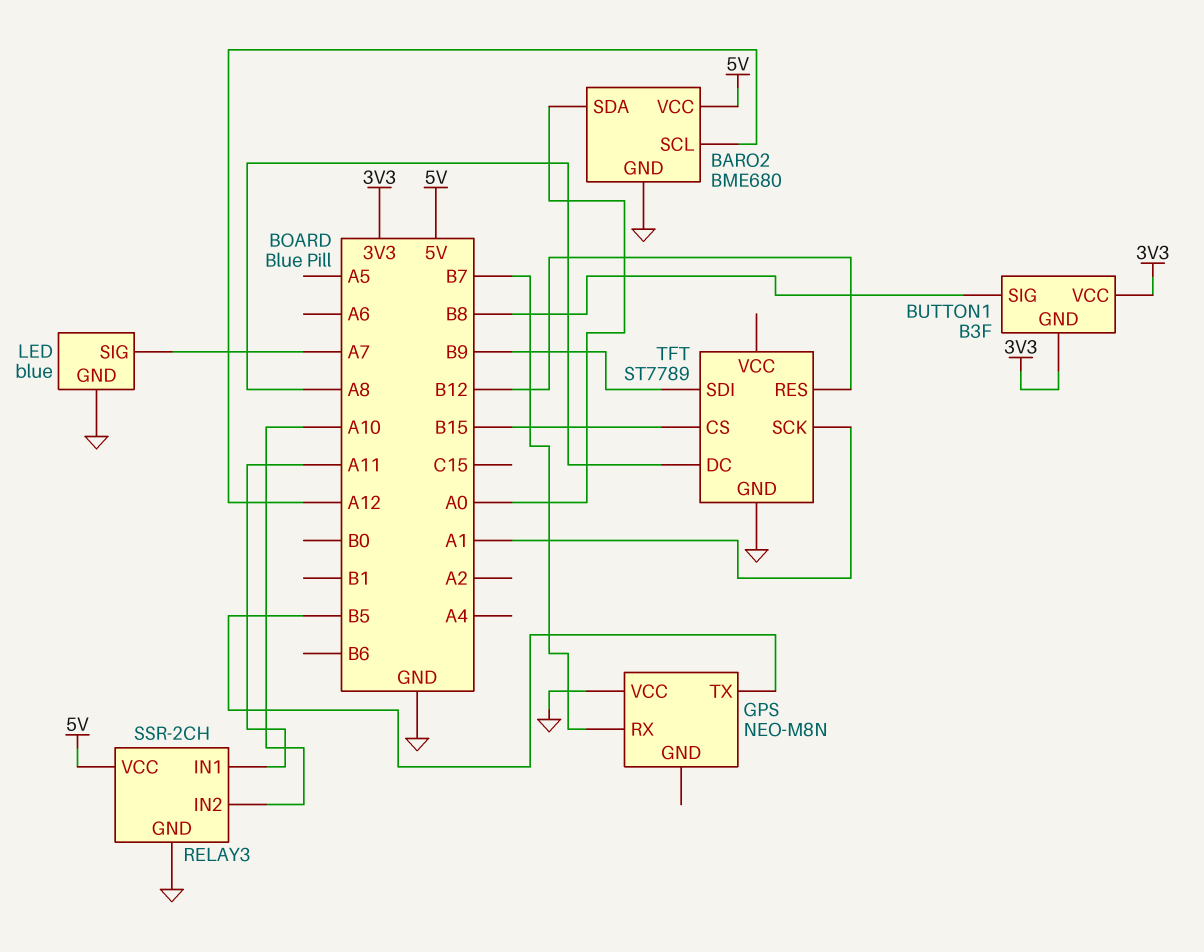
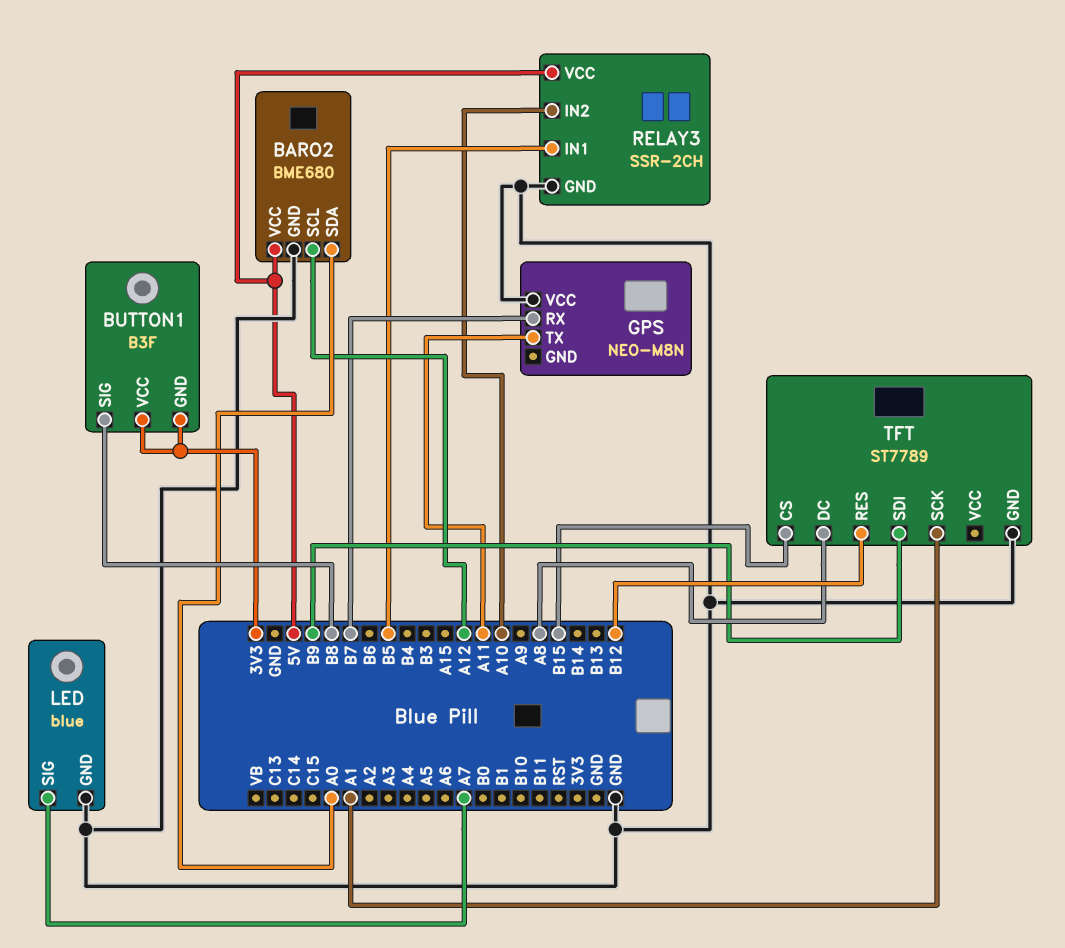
GPS pin TX: B5 -> A11
RELAY3 pin IN1: A11 -> B5

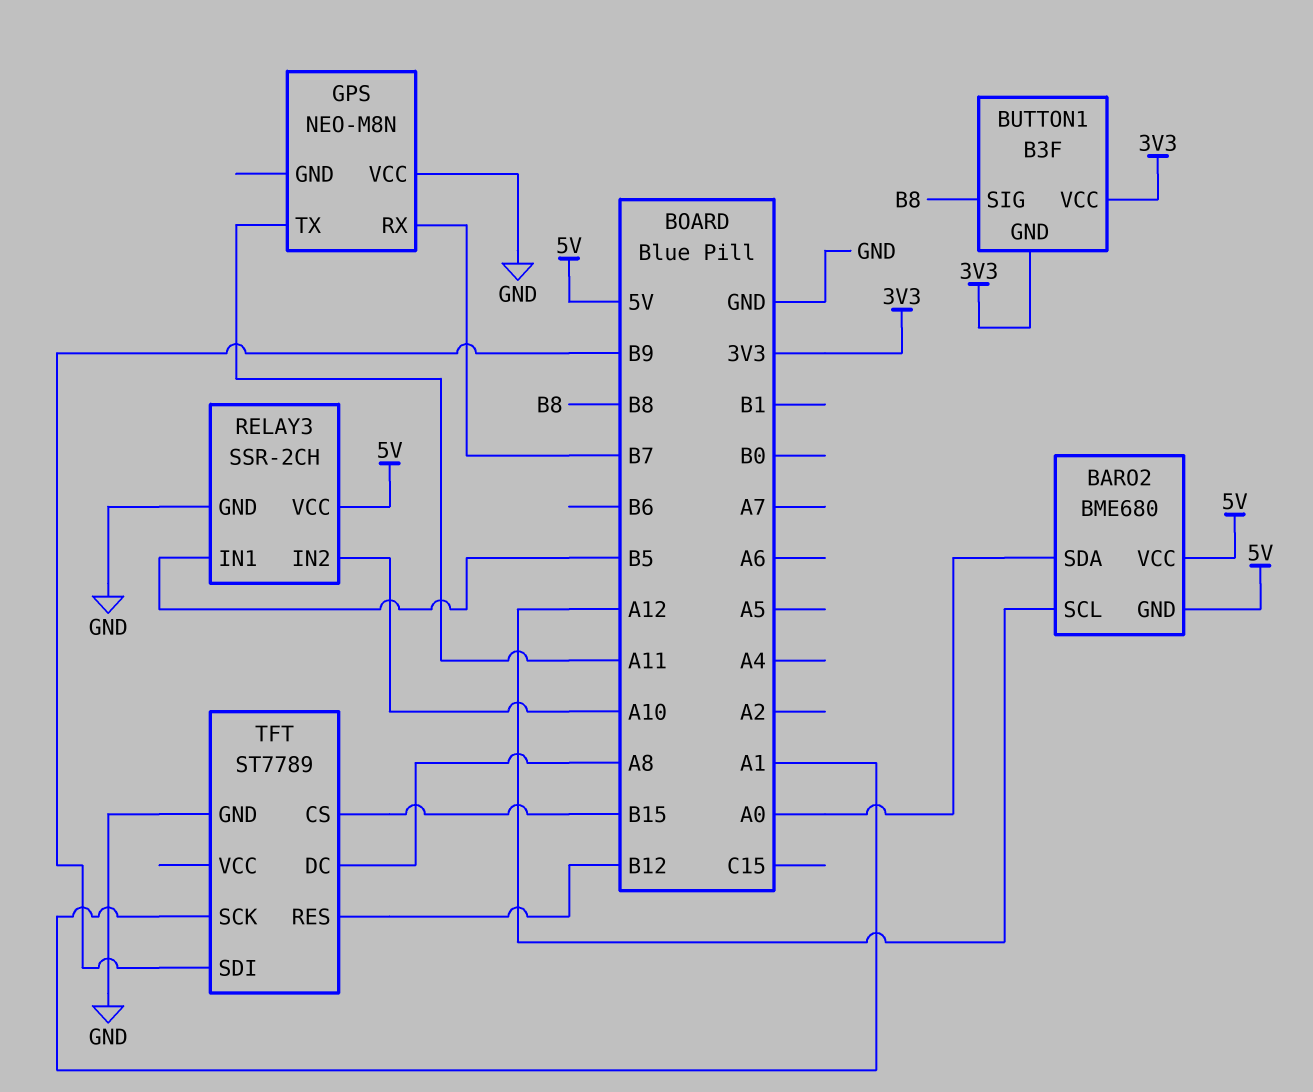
BARO2 pin GND: GND -> 5V
LED: blue -> none
LED pin GND: GND -> none
LED pin SIG: A7 -> none

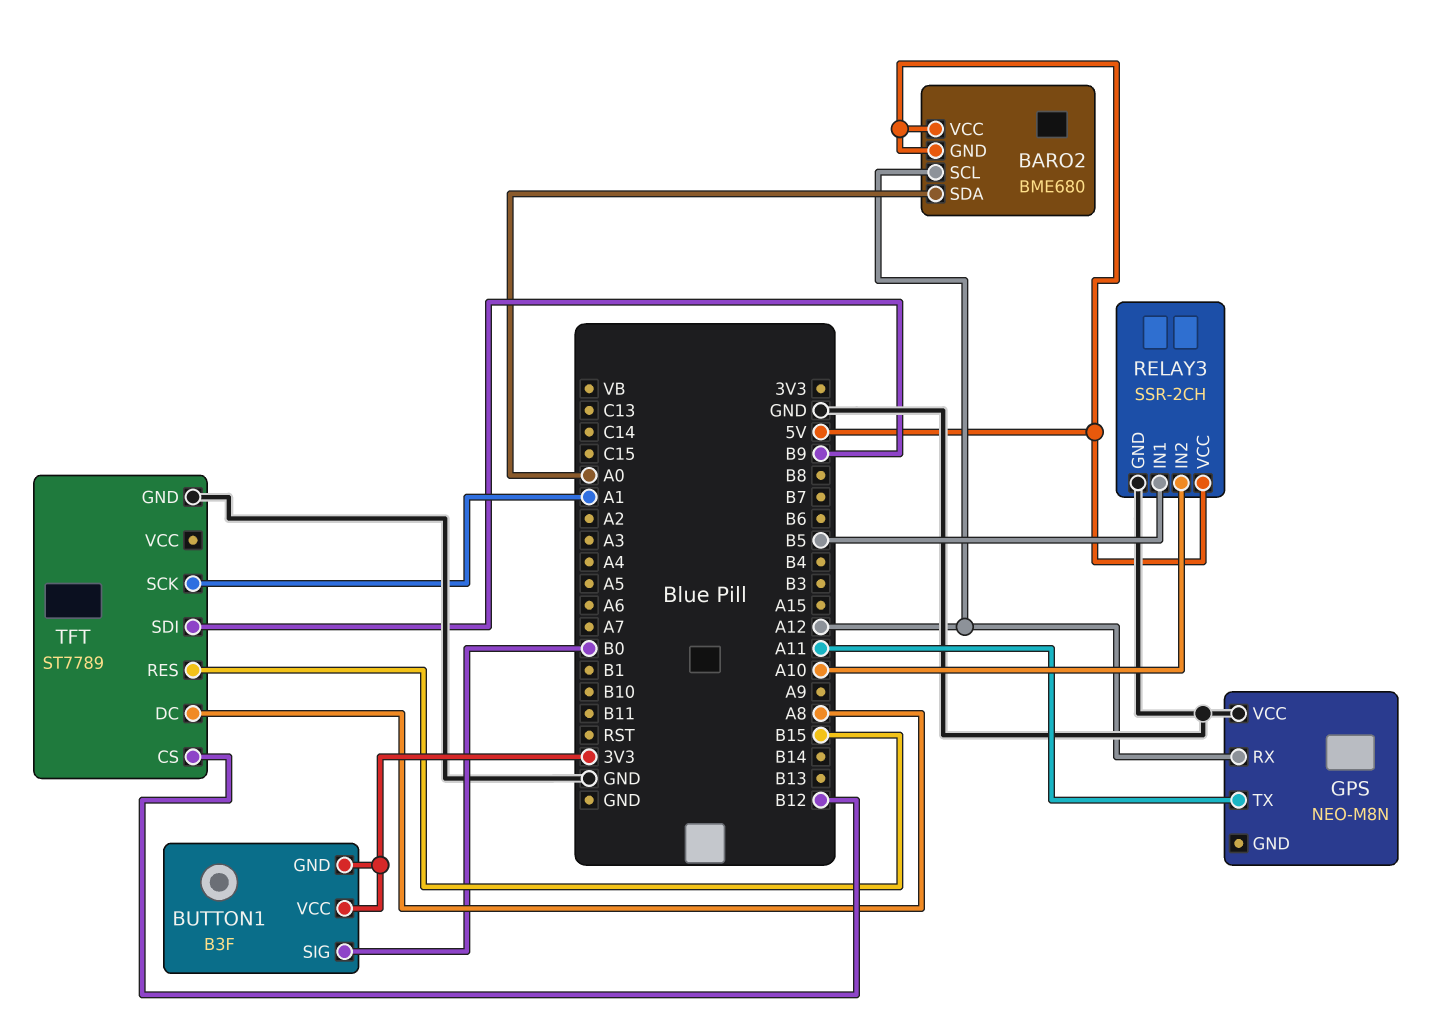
BUTTON1 pin SIG: B8 -> B0
GPS pin RX: B7 -> A12
TFT pin CS: B15 -> B12
TFT pin RES: B12 -> B15

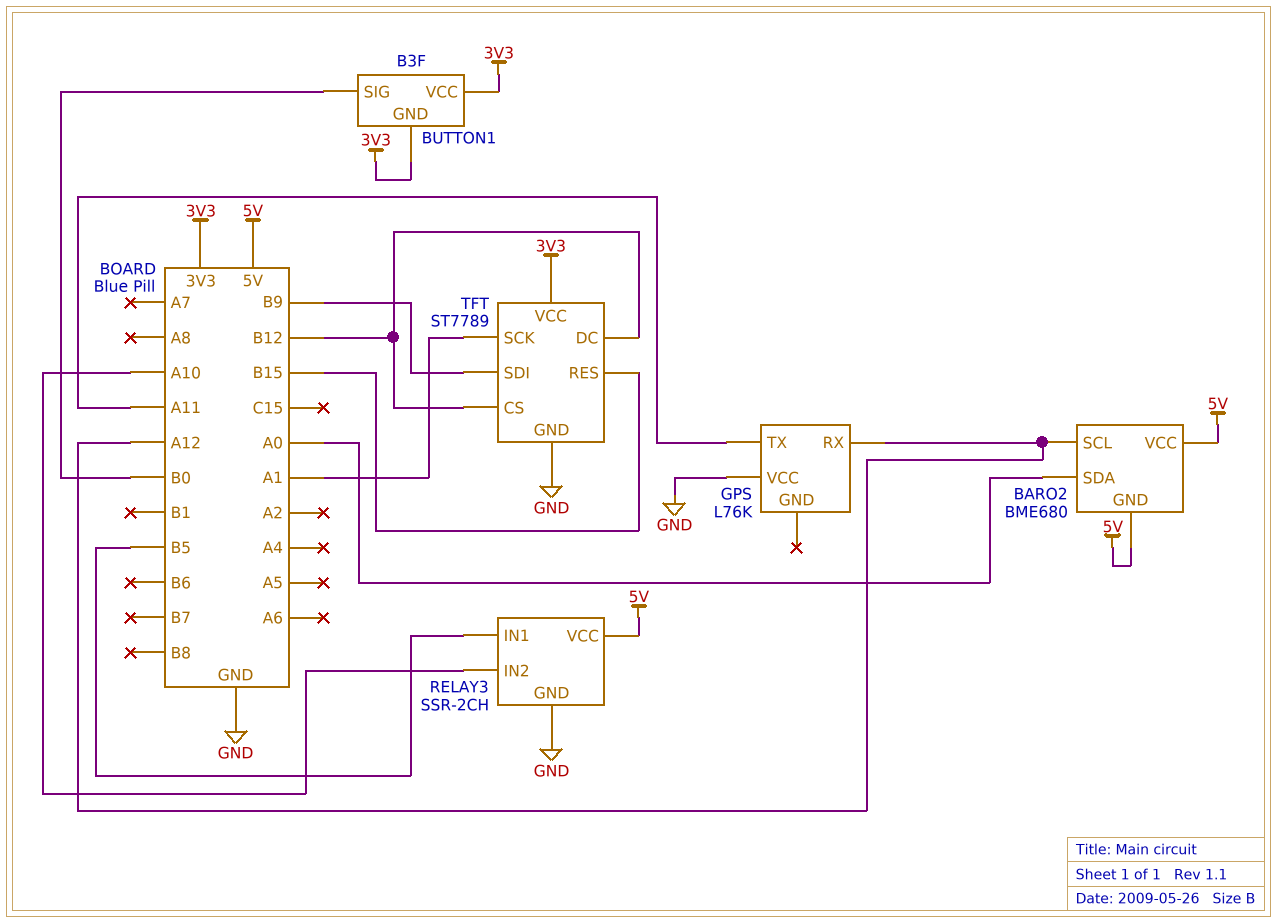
GPS: NEO-M8N -> L76K
TFT pin DC: A8 -> B12
TFT pin VCC: none -> 3V3

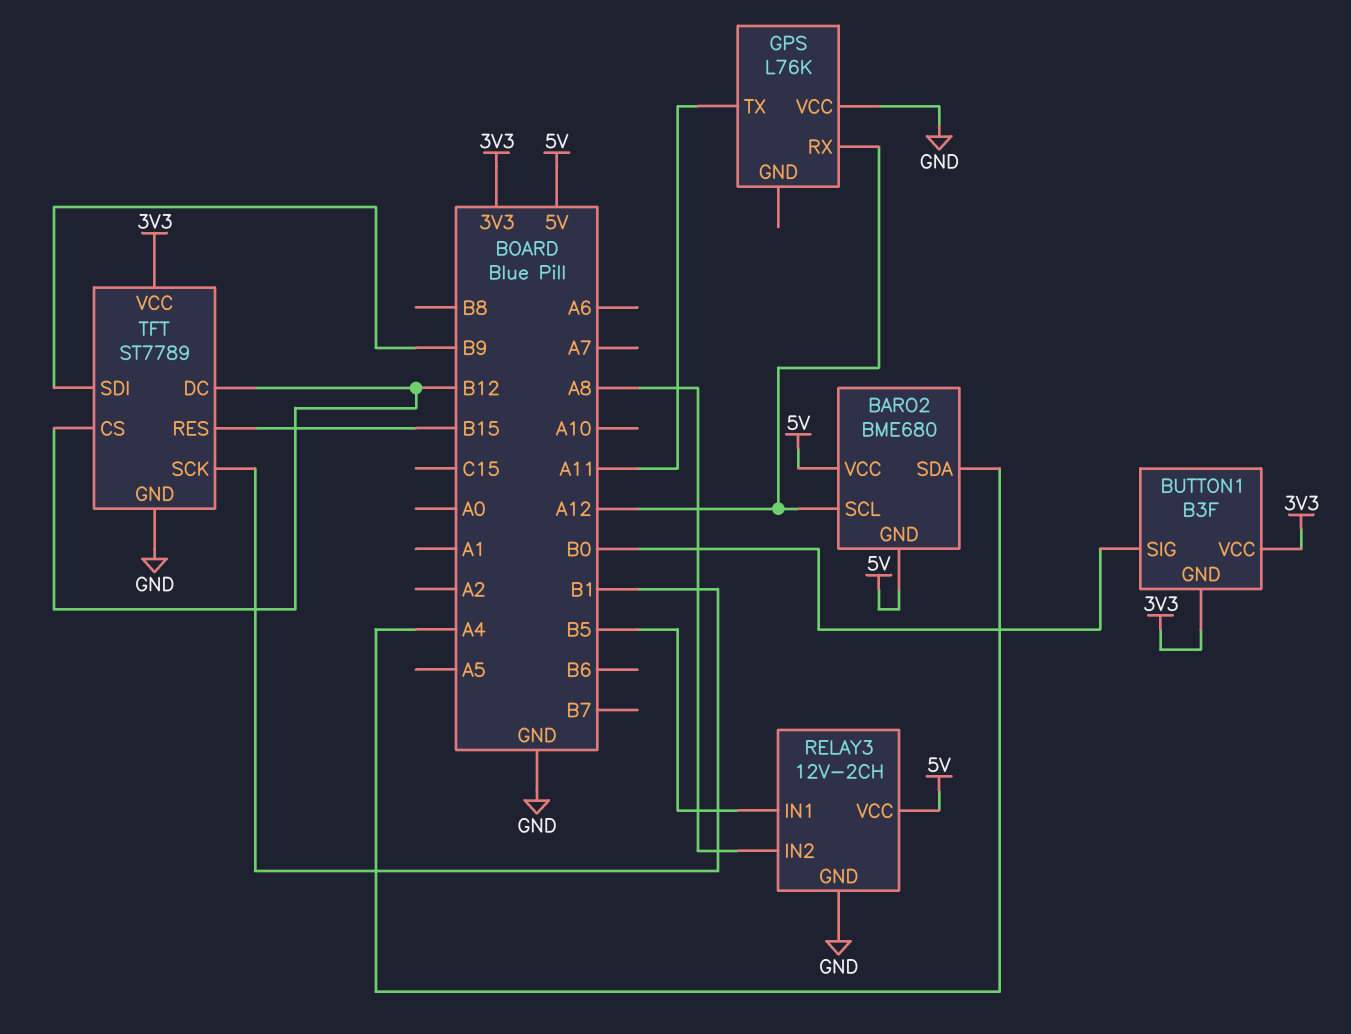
BARO2 pin SDA: A0 -> A4
RELAY3: SSR-2CH -> 12V-2CH
RELAY3 pin IN2: A10 -> A8
TFT pin SCK: A1 -> B1

